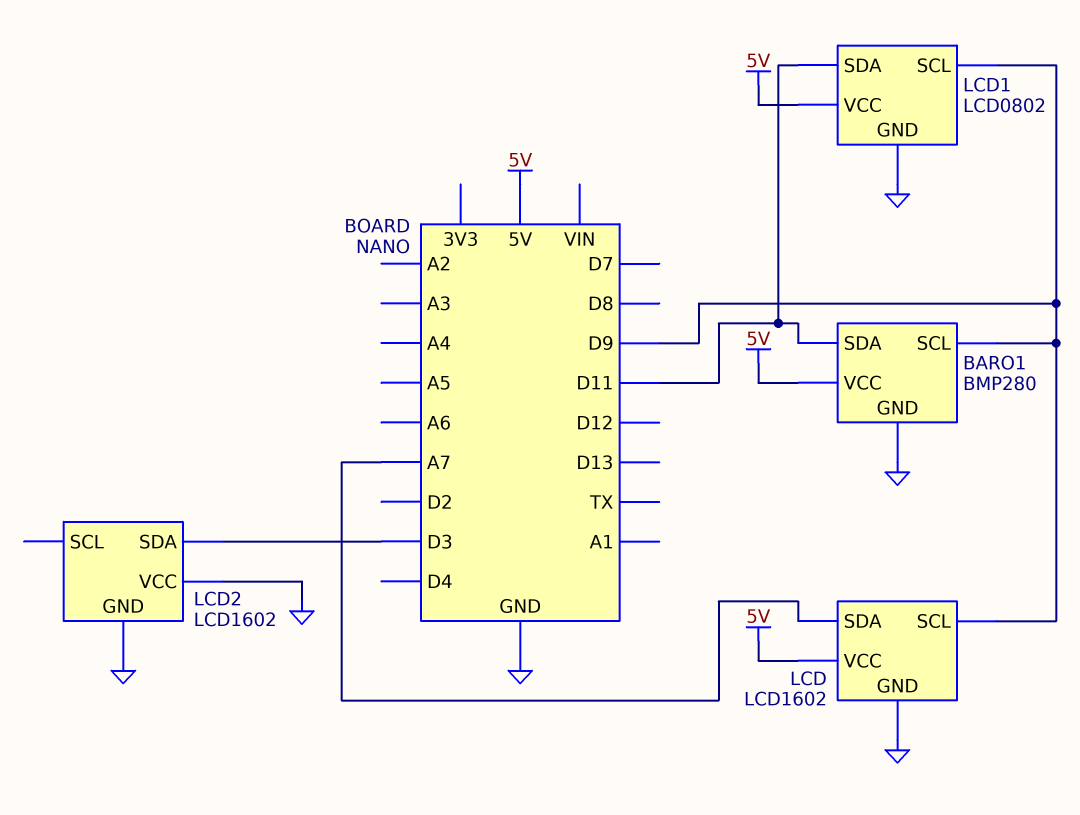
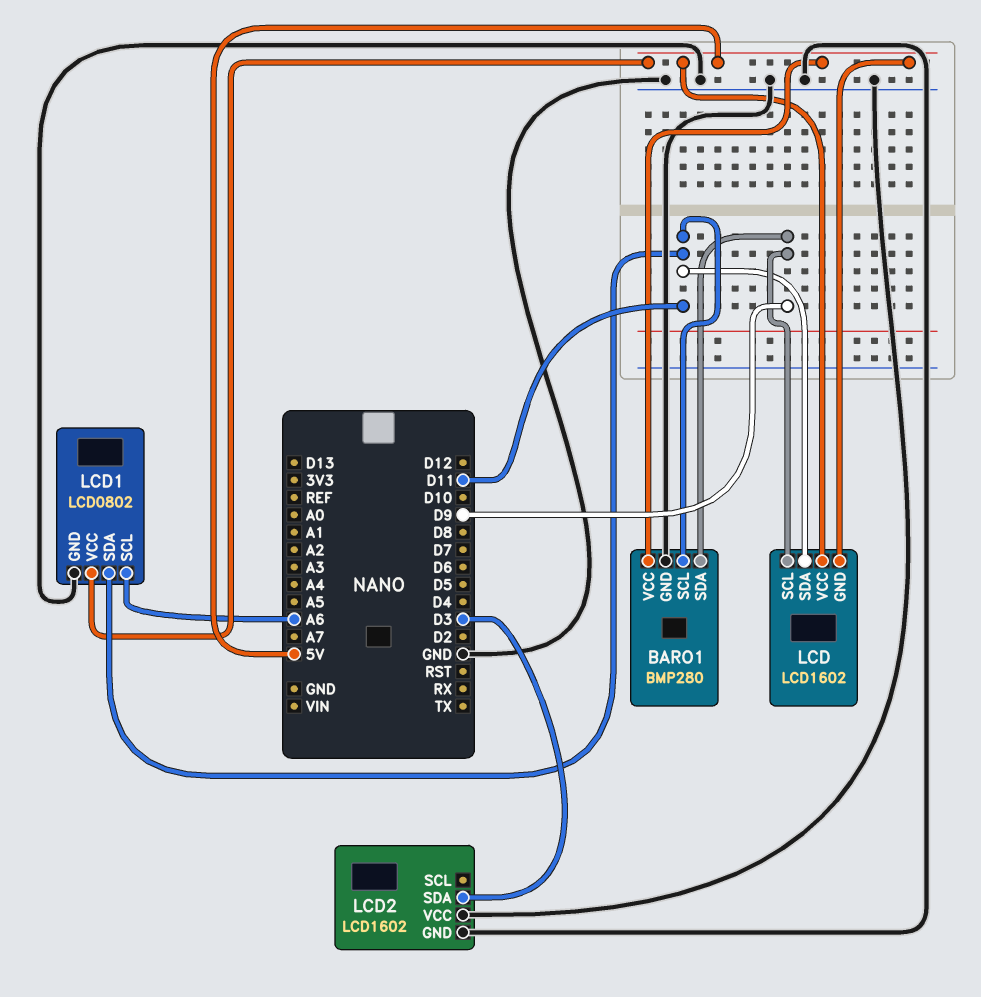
BARO1 pin SCL: D9 -> D11
BARO1 pin SDA: D11 -> D9
LCD pin GND: GND -> 5V
LCD pin SDA: A7 -> D11
LCD1 pin SCL: D9 -> A6

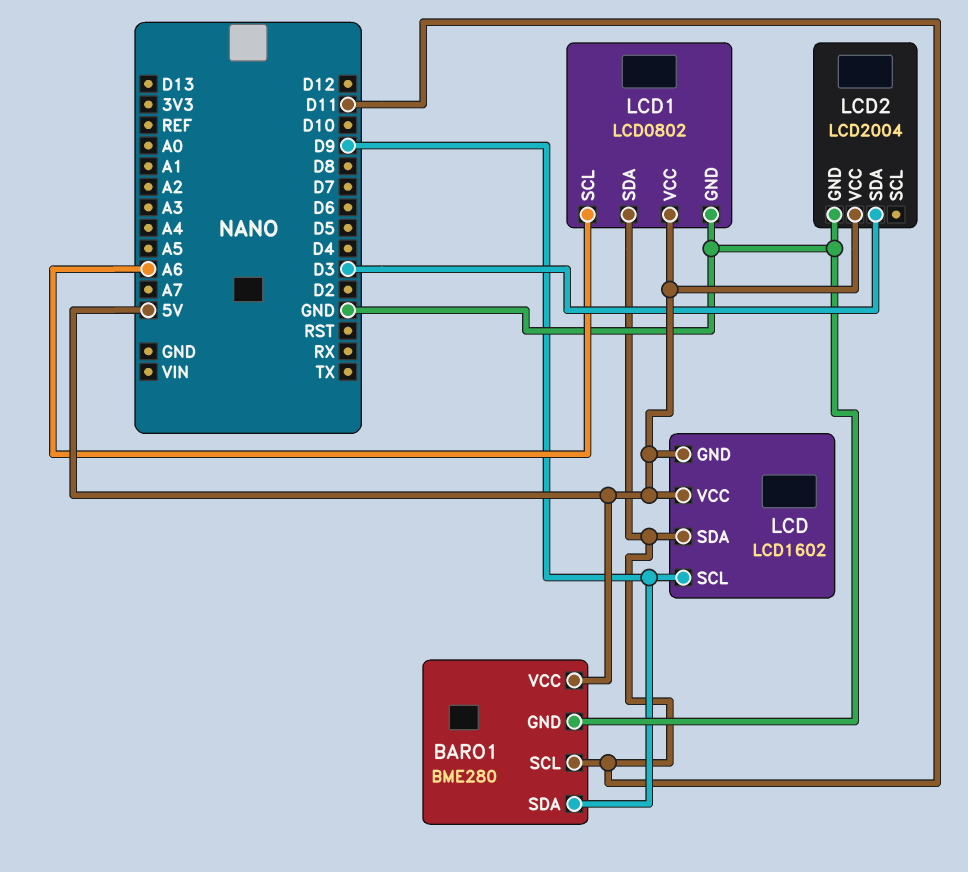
BARO1: BMP280 -> BME280
LCD2: LCD1602 -> LCD2004
LCD2 pin VCC: GND -> 5V

